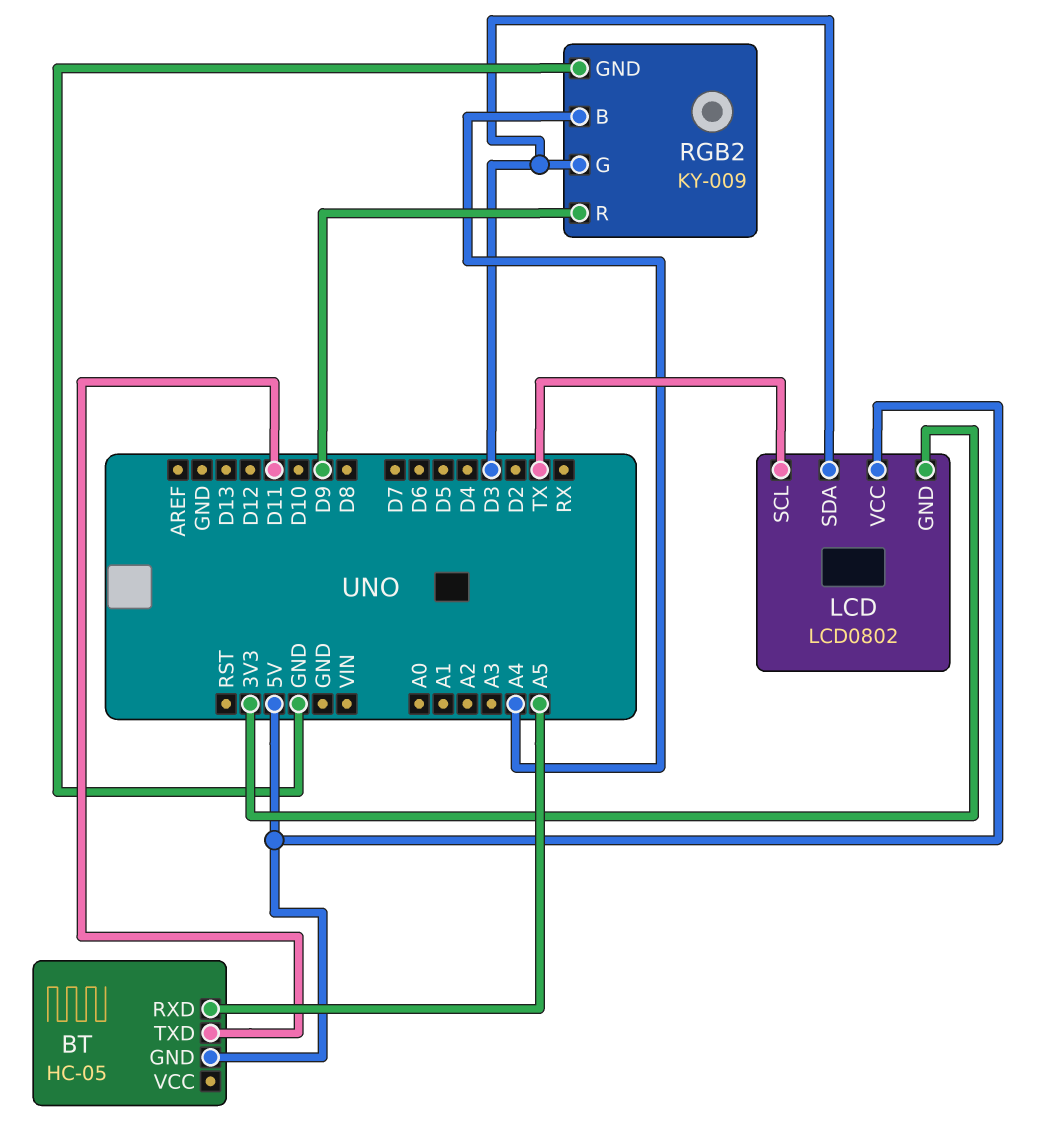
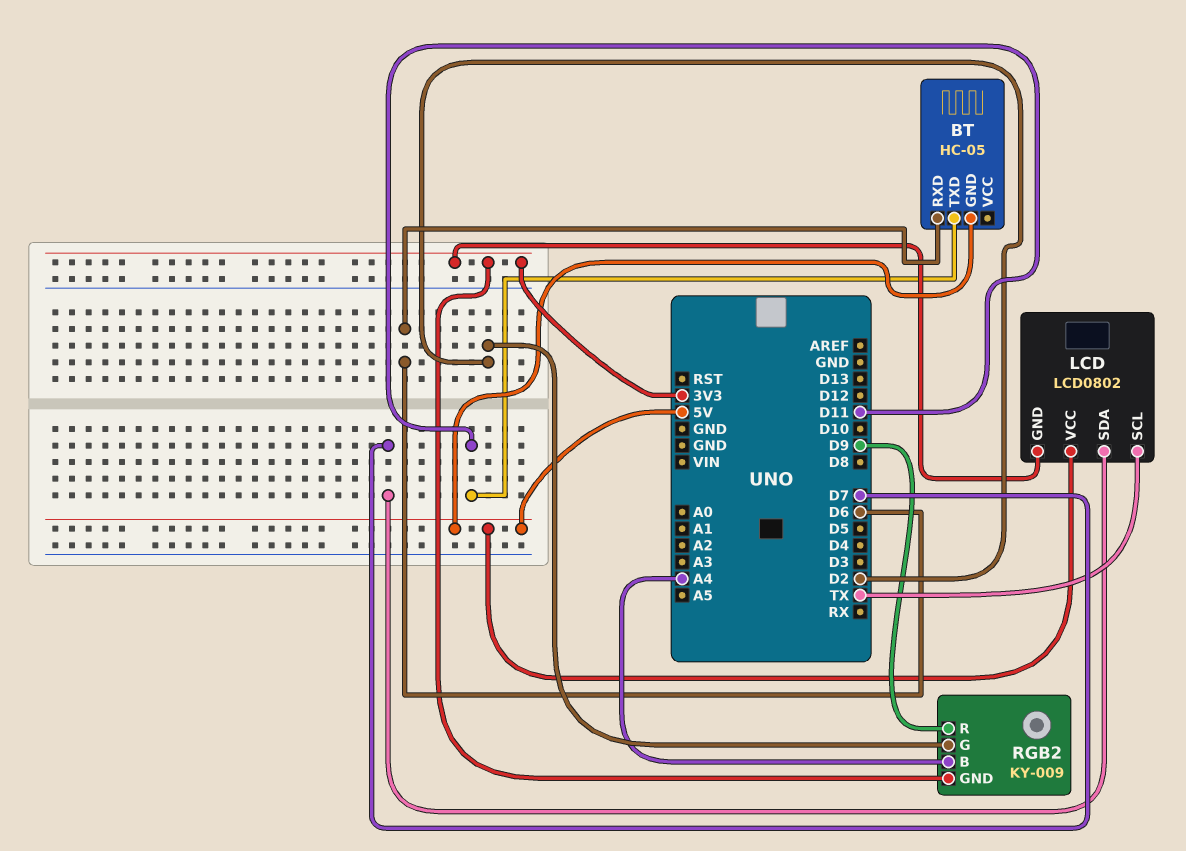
BT pin RXD: A5 -> D6
LCD pin SDA: D3 -> D7
RGB2 pin G: D3 -> D2
RGB2 pin GND: GND -> 3V3

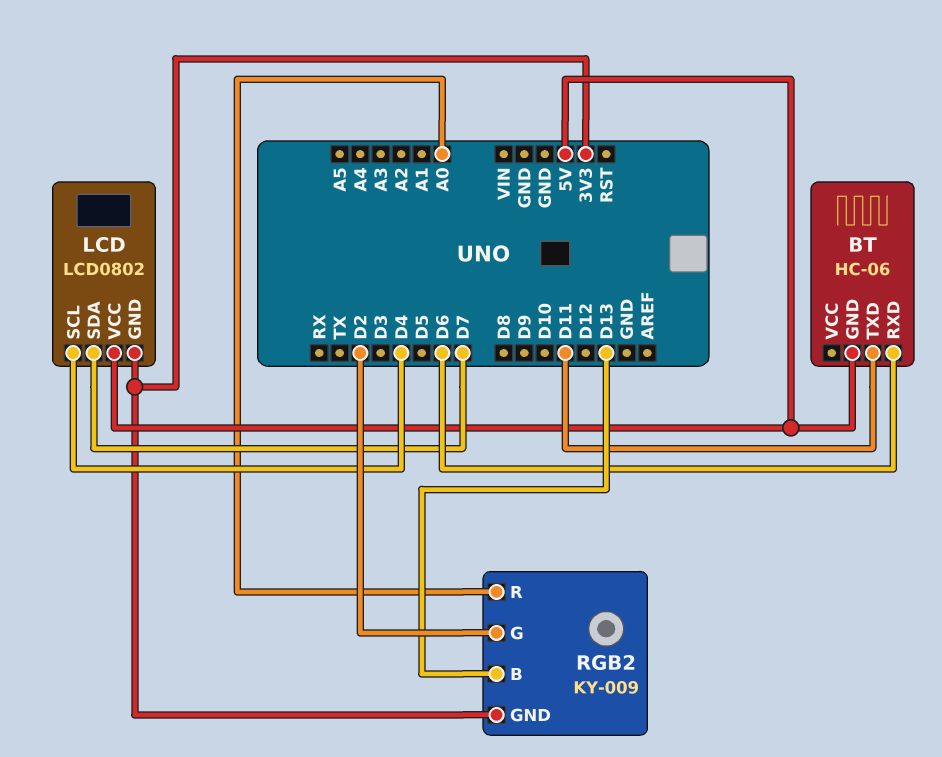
BT: HC-05 -> HC-06
LCD pin SCL: TX -> D4
RGB2 pin B: A4 -> D13
RGB2 pin R: D9 -> A0

